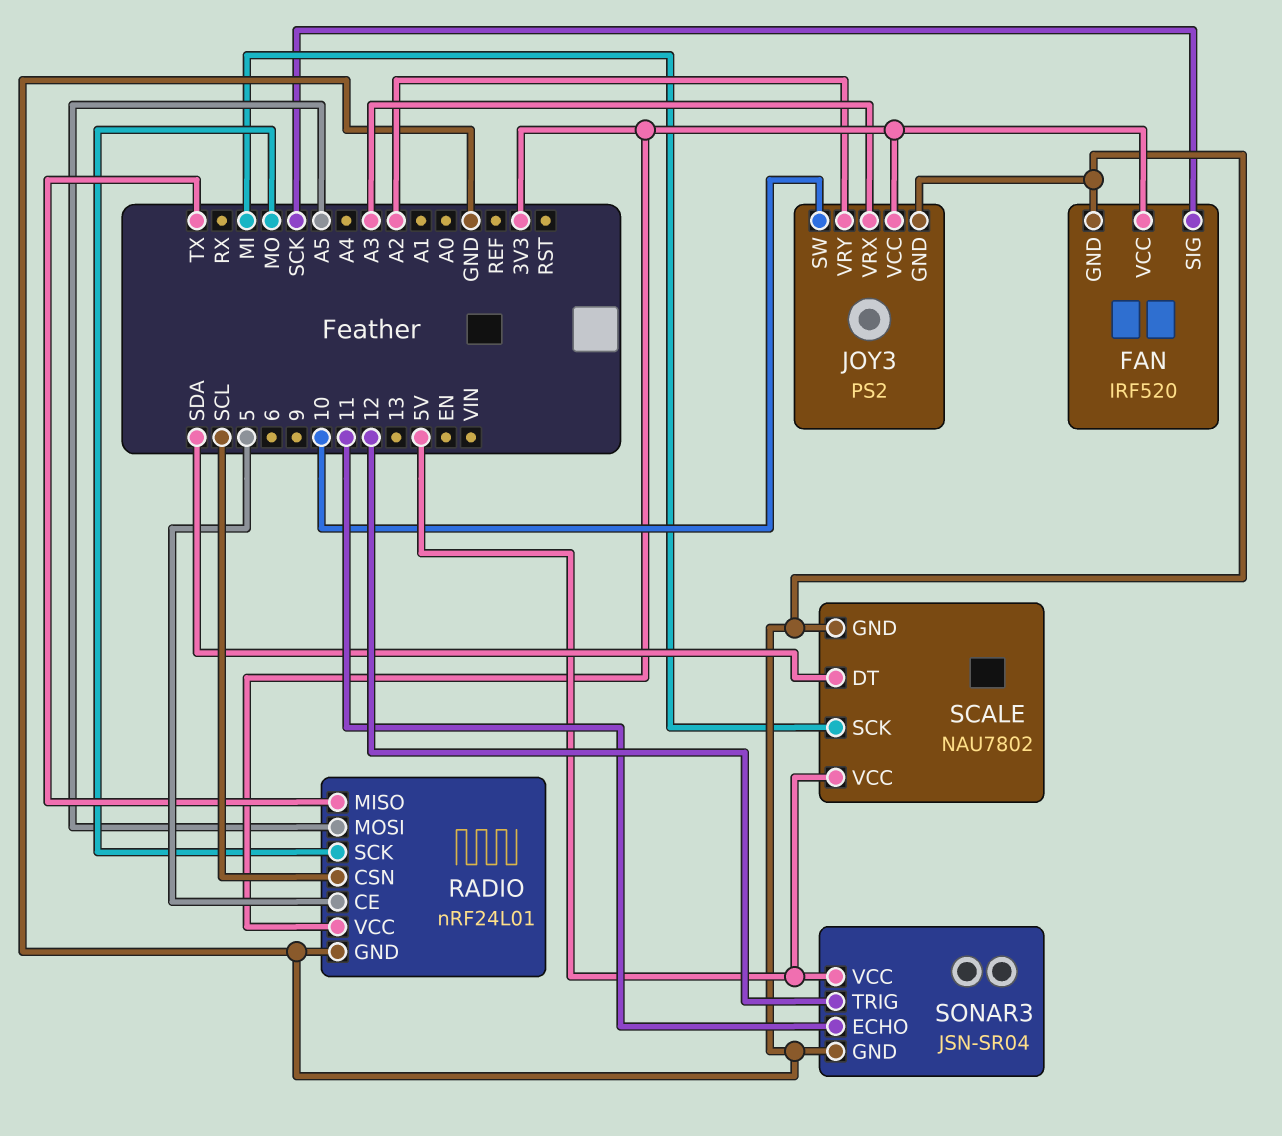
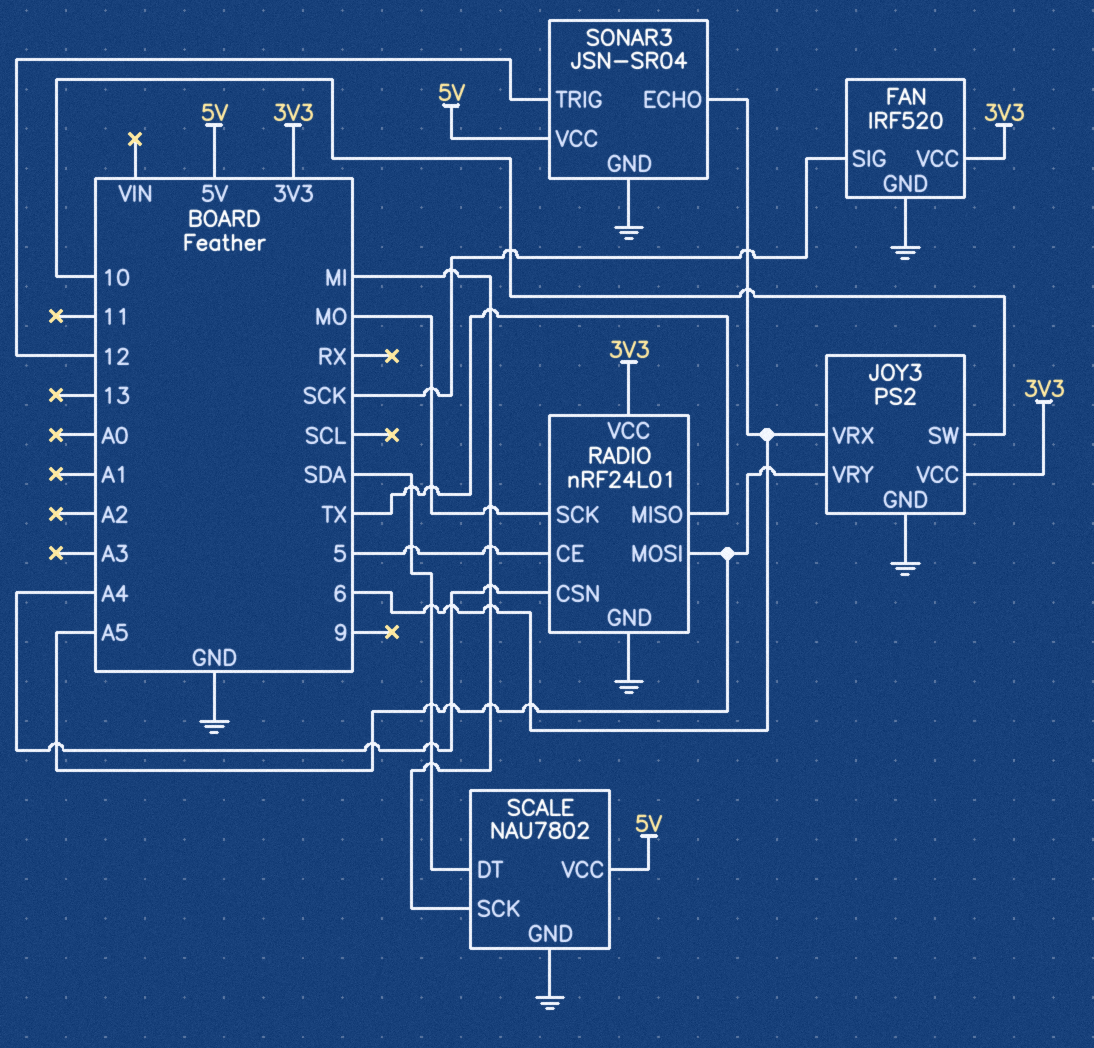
JOY3 pin VRX: A3 -> 6
JOY3 pin VRY: A2 -> A5
RADIO pin CSN: SCL -> A4
SONAR3 pin ECHO: 11 -> 6

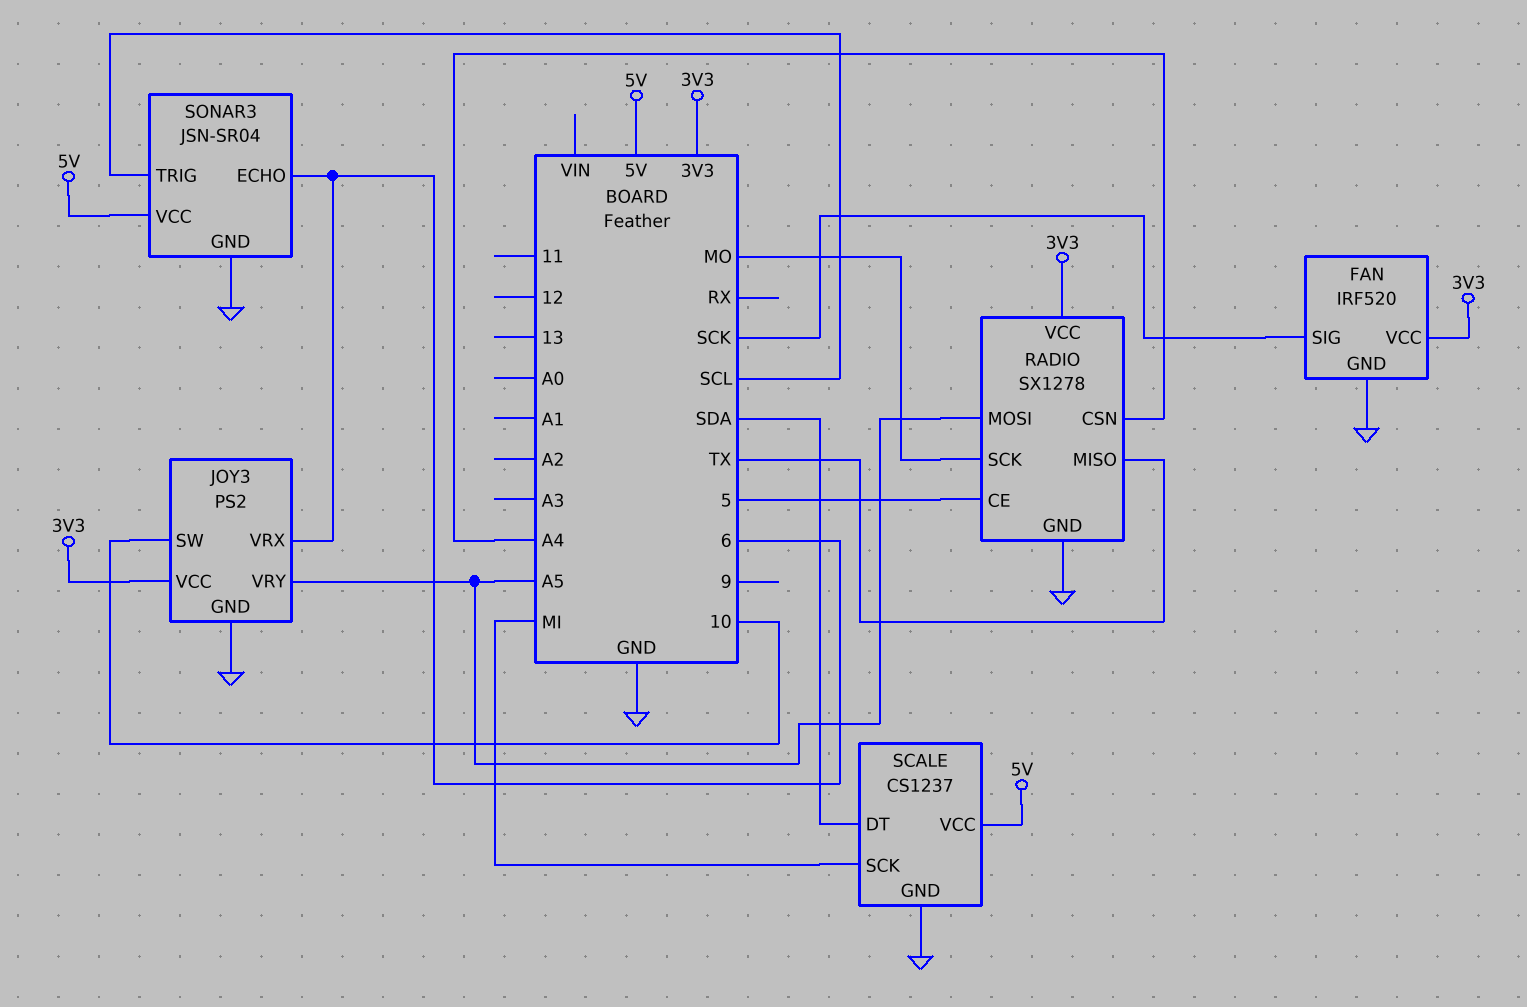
RADIO: nRF24L01 -> SX1278
SCALE: NAU7802 -> CS1237
SONAR3 pin TRIG: 12 -> SCL

